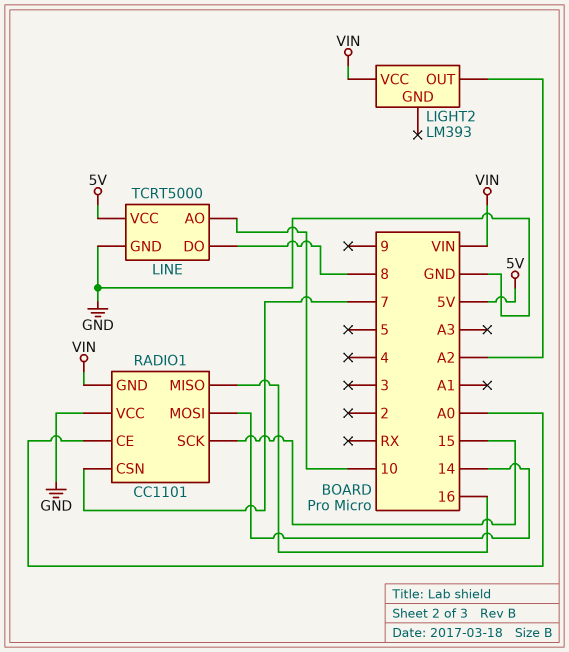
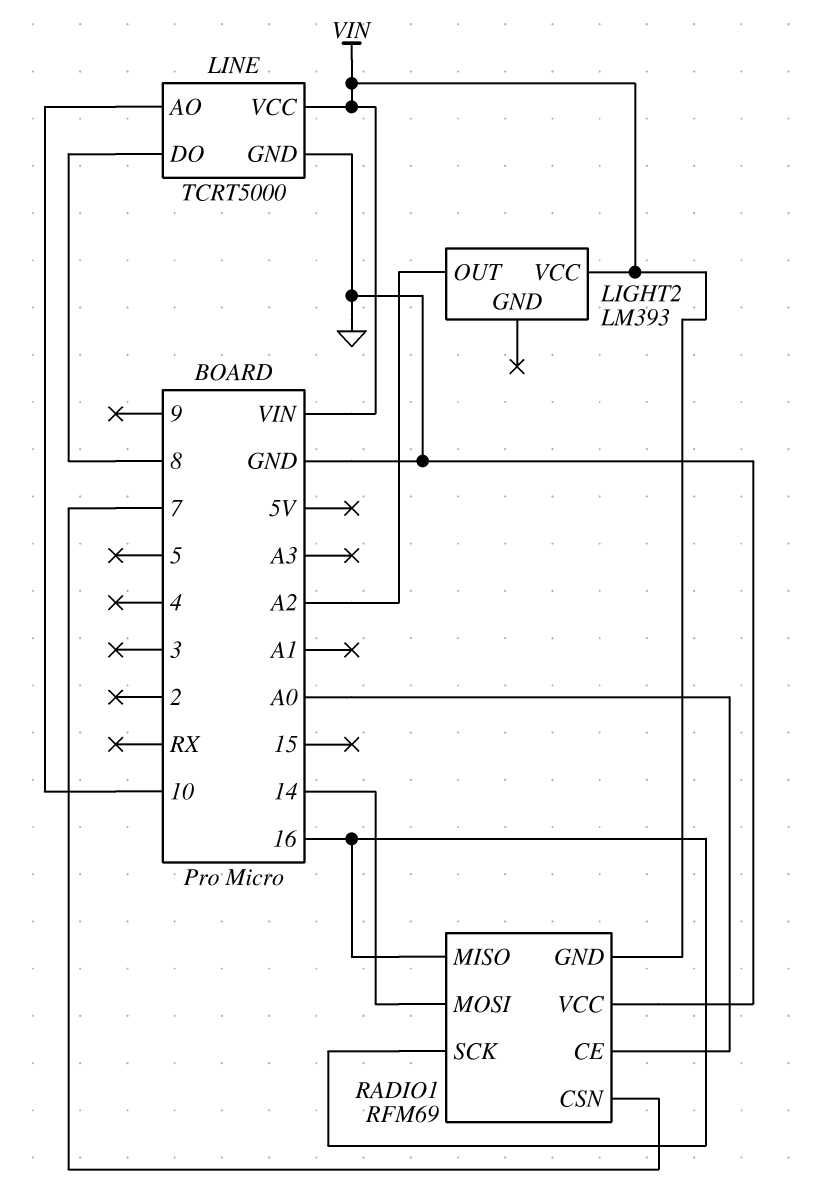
LINE pin VCC: 5V -> VIN
RADIO1: CC1101 -> RFM69
RADIO1 pin SCK: 15 -> 16

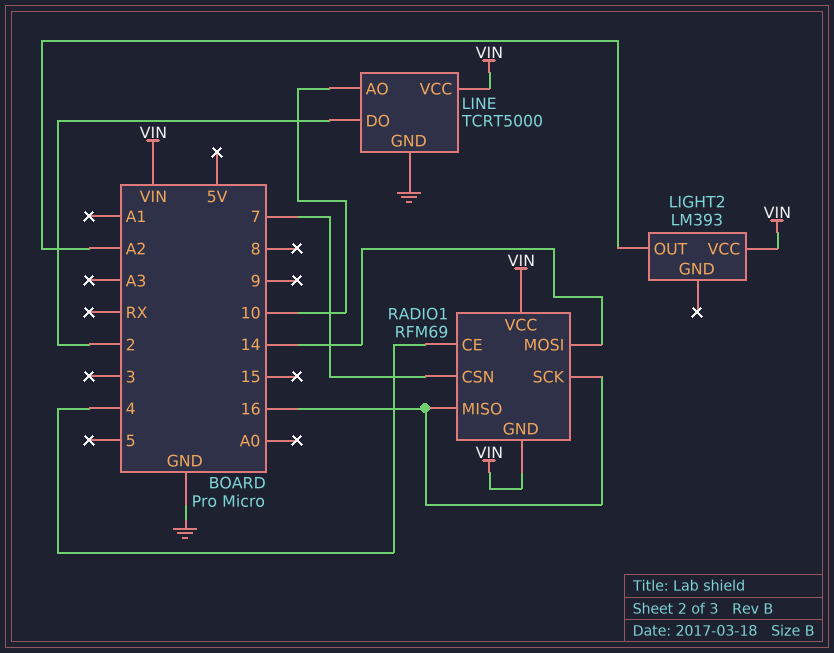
LINE pin DO: 8 -> 2
RADIO1 pin CE: A0 -> 4
RADIO1 pin VCC: GND -> VIN

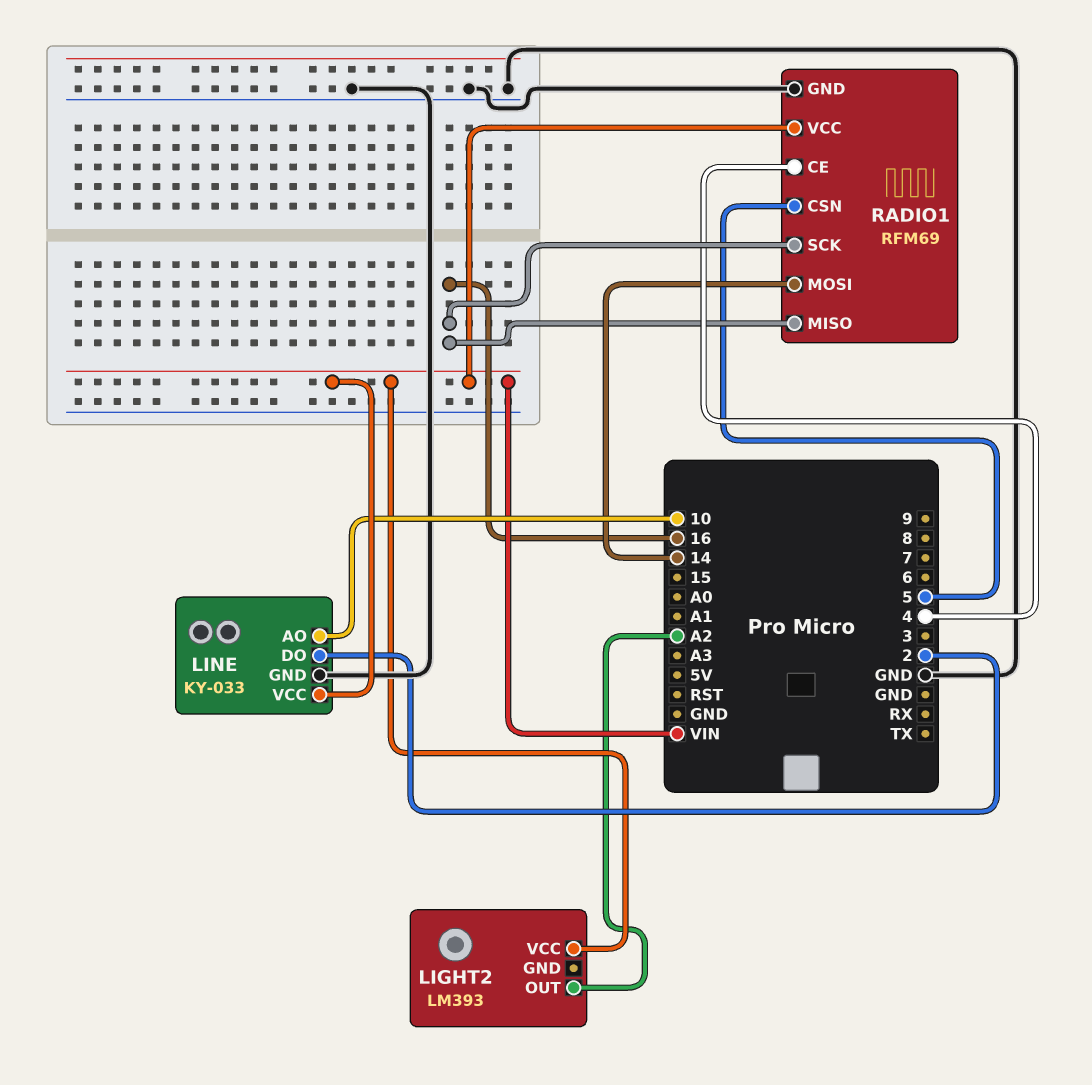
LINE: TCRT5000 -> KY-033
RADIO1 pin CSN: 7 -> 5
RADIO1 pin GND: VIN -> GND

